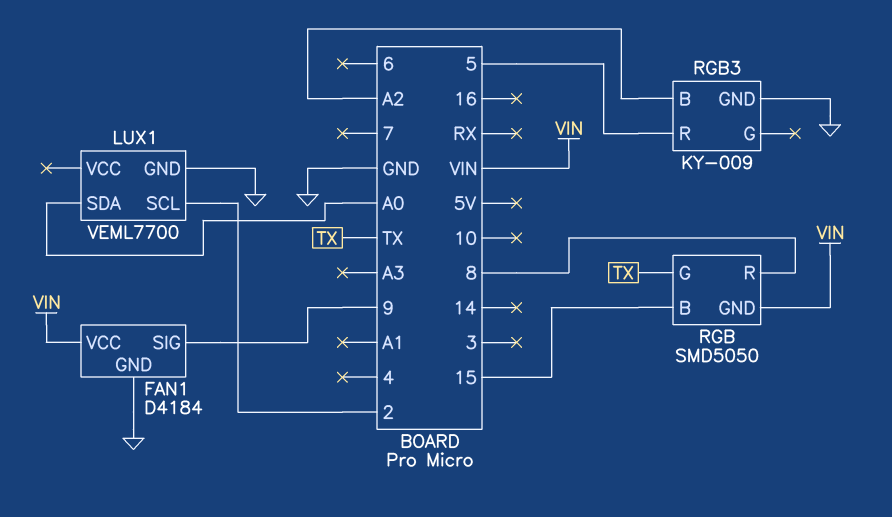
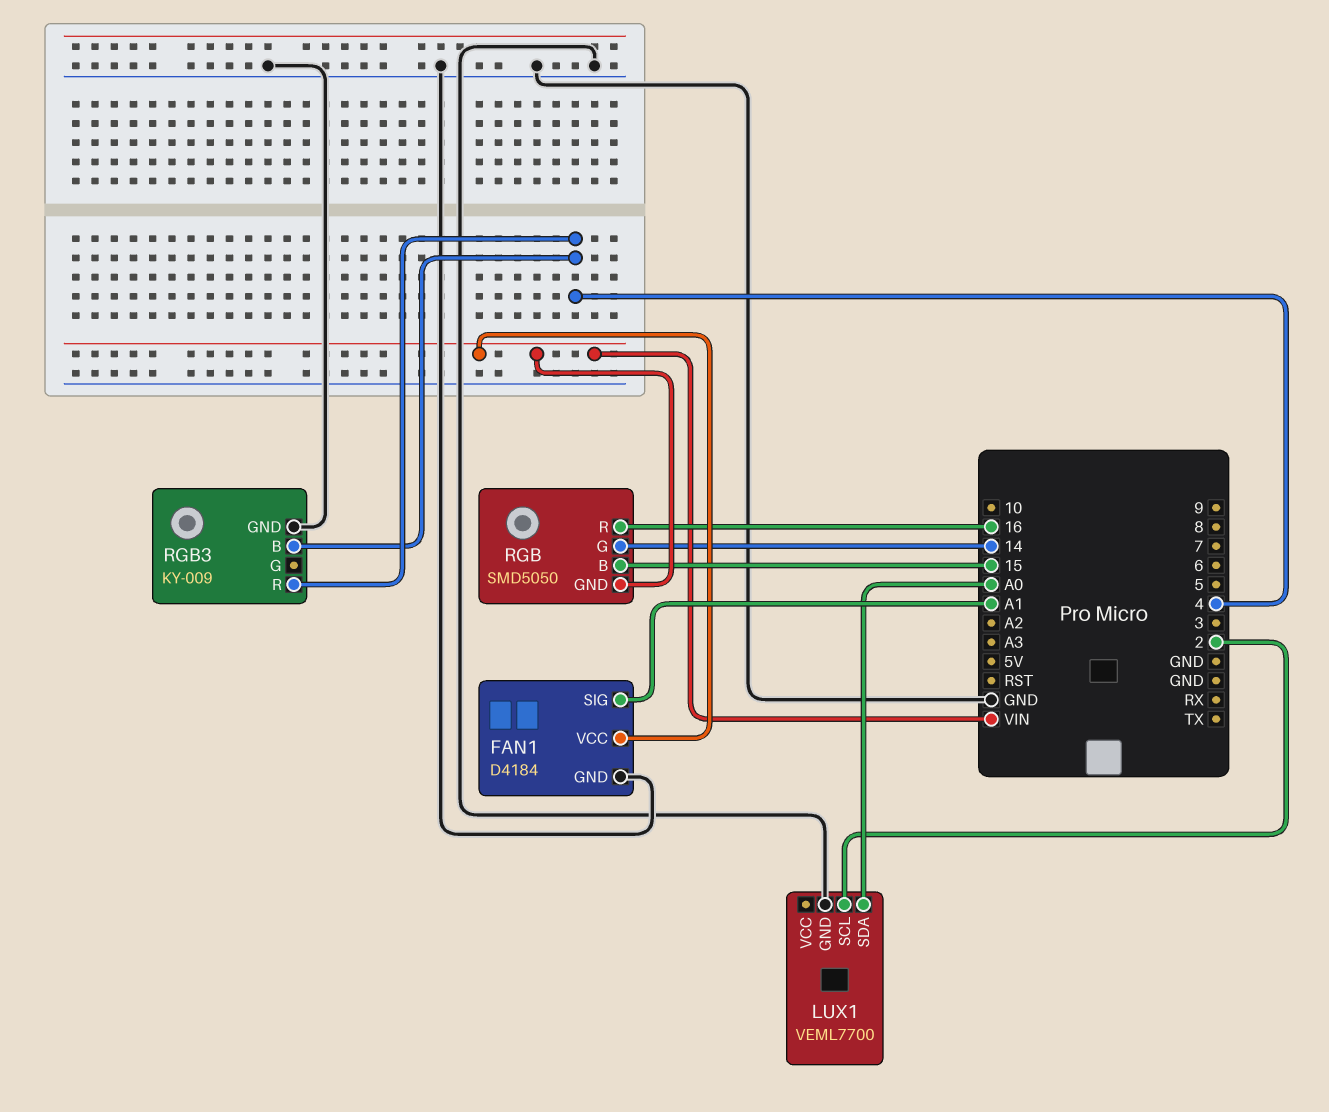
FAN1 pin SIG: 9 -> A1
RGB pin G: TX -> 14
RGB pin R: 8 -> 16
RGB3 pin B: A2 -> 4
RGB3 pin R: 5 -> 4

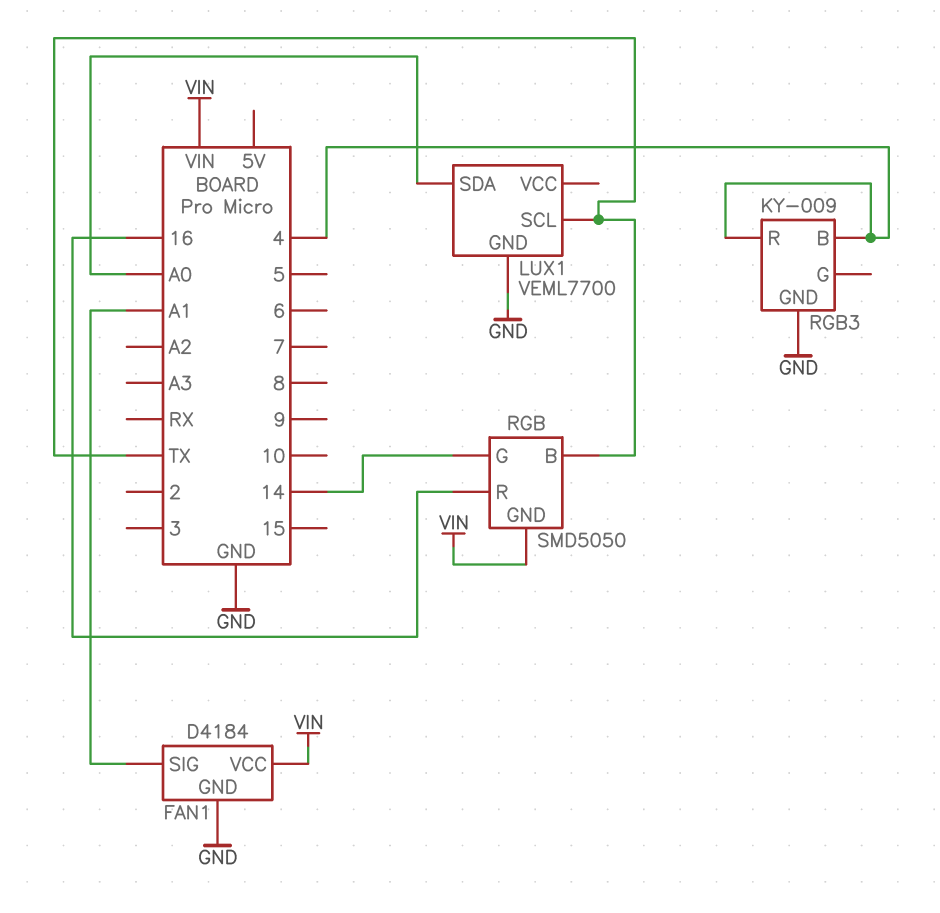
LUX1 pin SCL: 2 -> TX
RGB pin B: 15 -> TX

